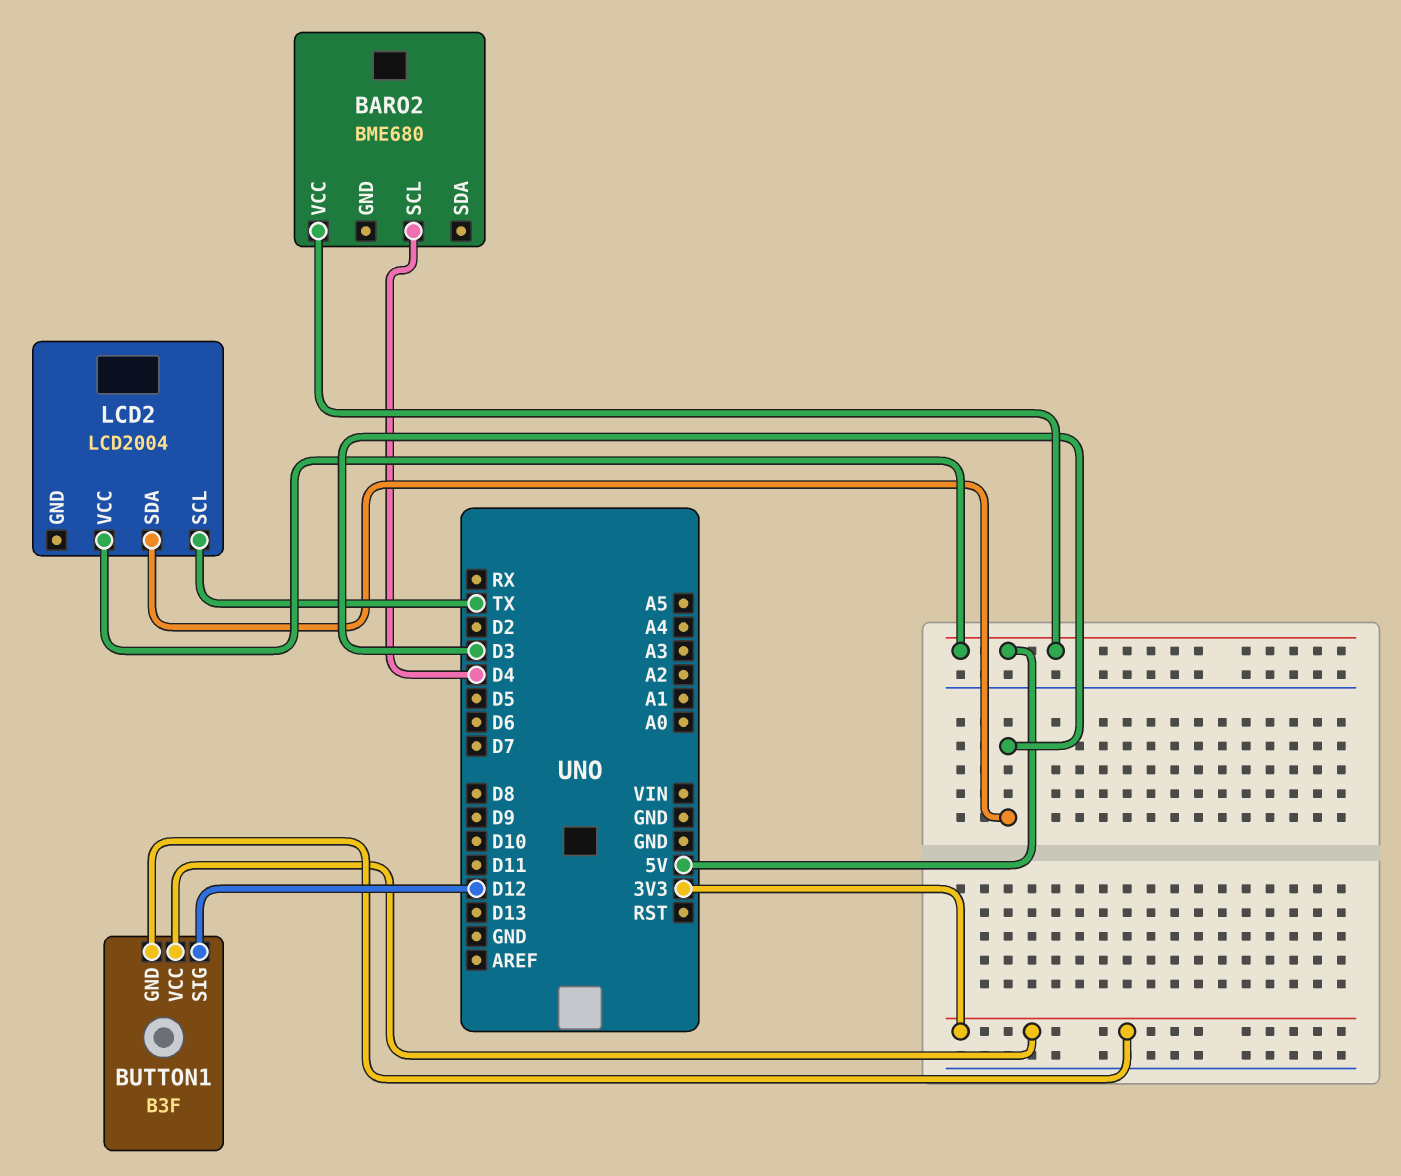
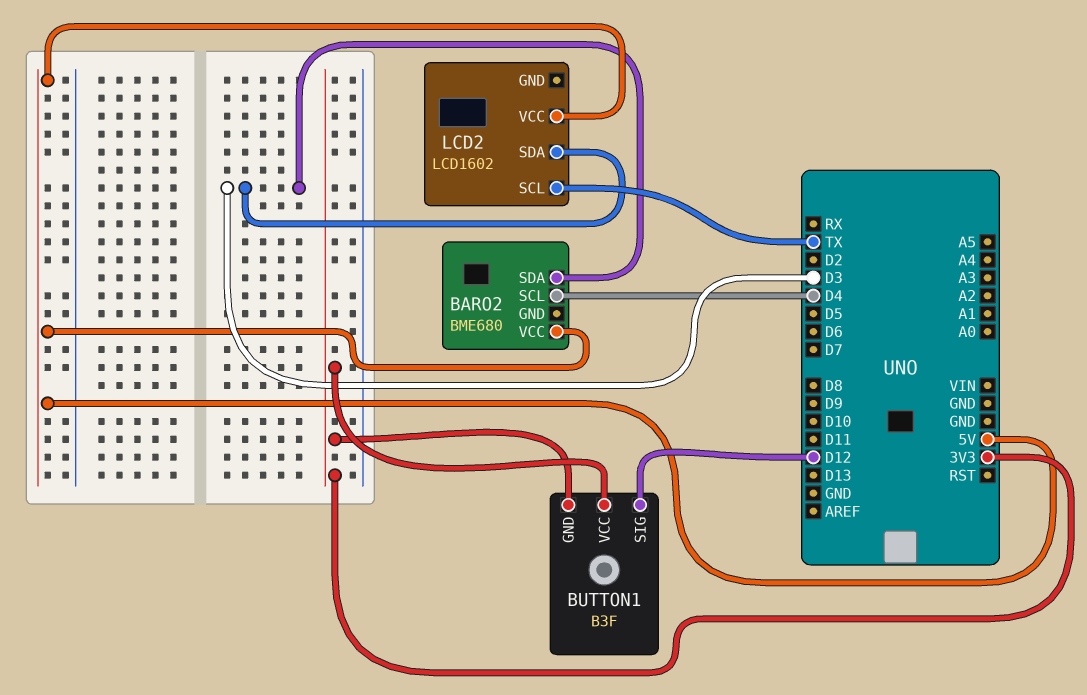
BARO2 pin SDA: none -> D3
LCD2: LCD2004 -> LCD1602

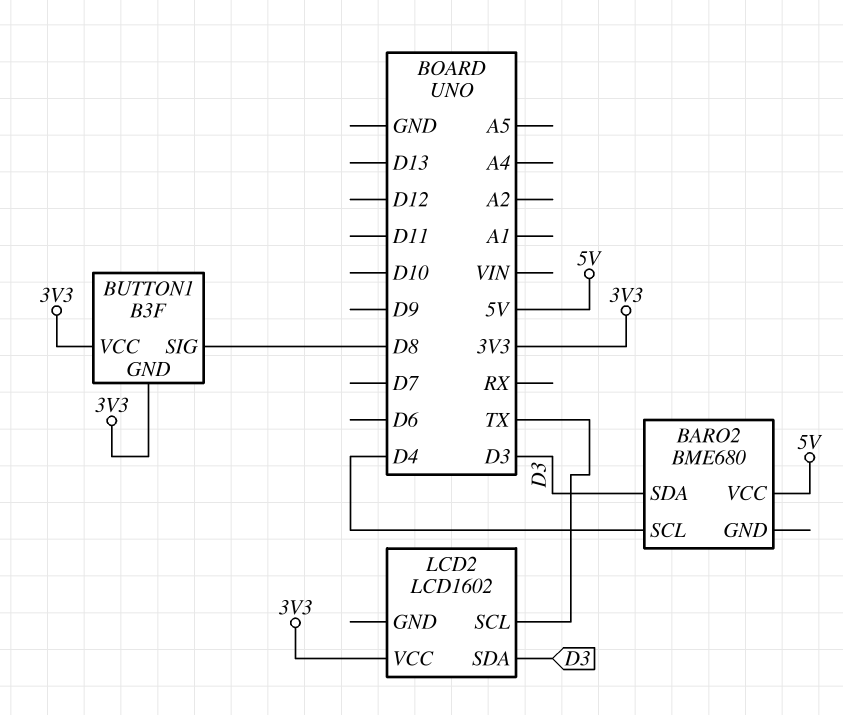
BUTTON1 pin SIG: D12 -> D8
LCD2 pin VCC: 5V -> 3V3

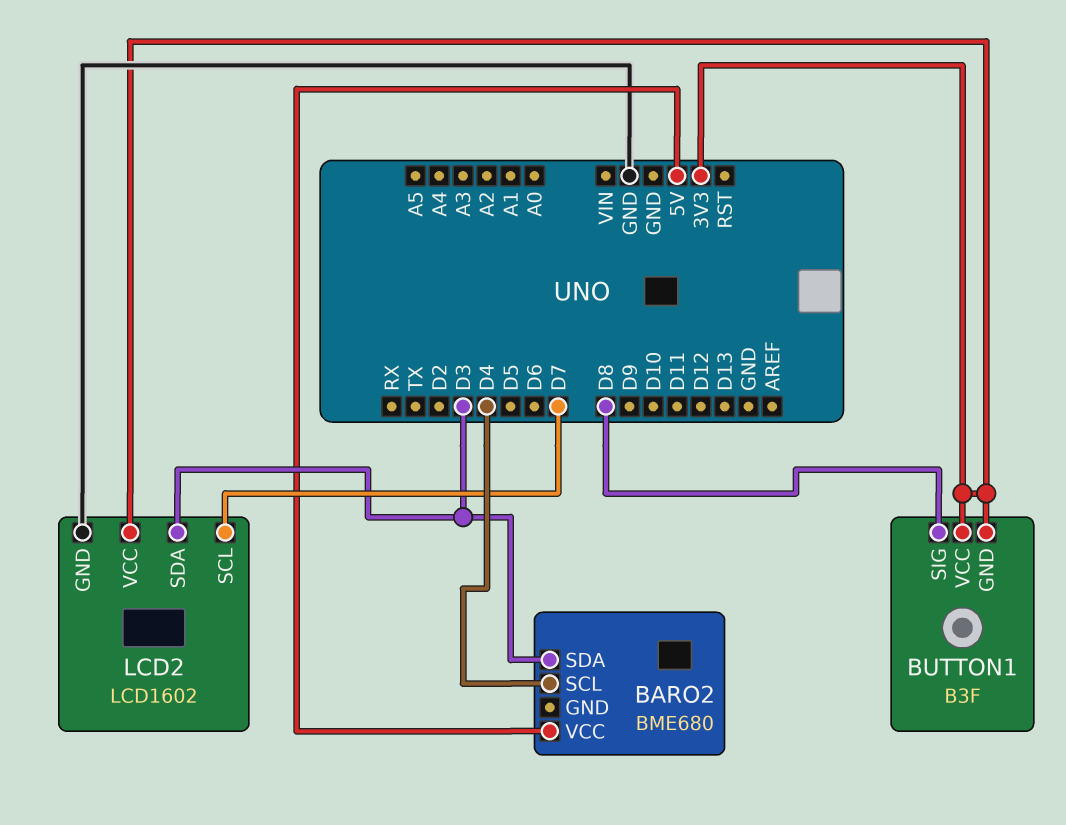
LCD2 pin GND: none -> GND
LCD2 pin SCL: TX -> D7

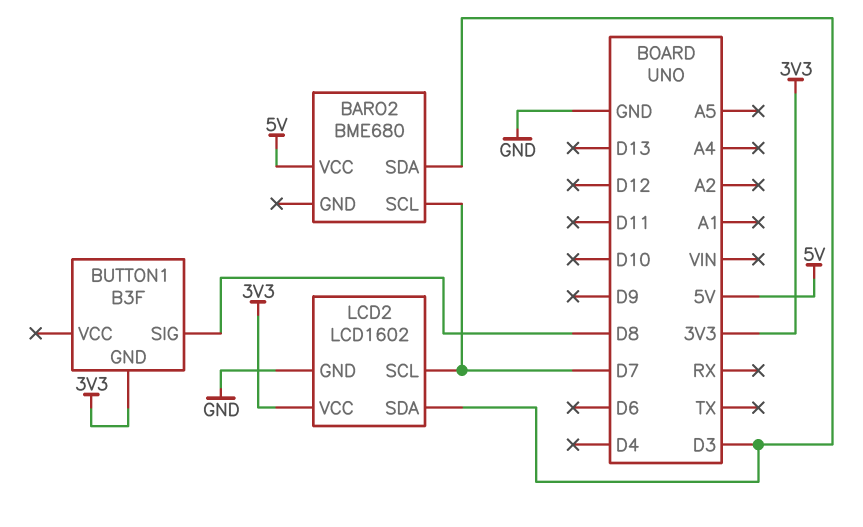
BARO2 pin SCL: D4 -> D7
BUTTON1 pin VCC: 3V3 -> none

